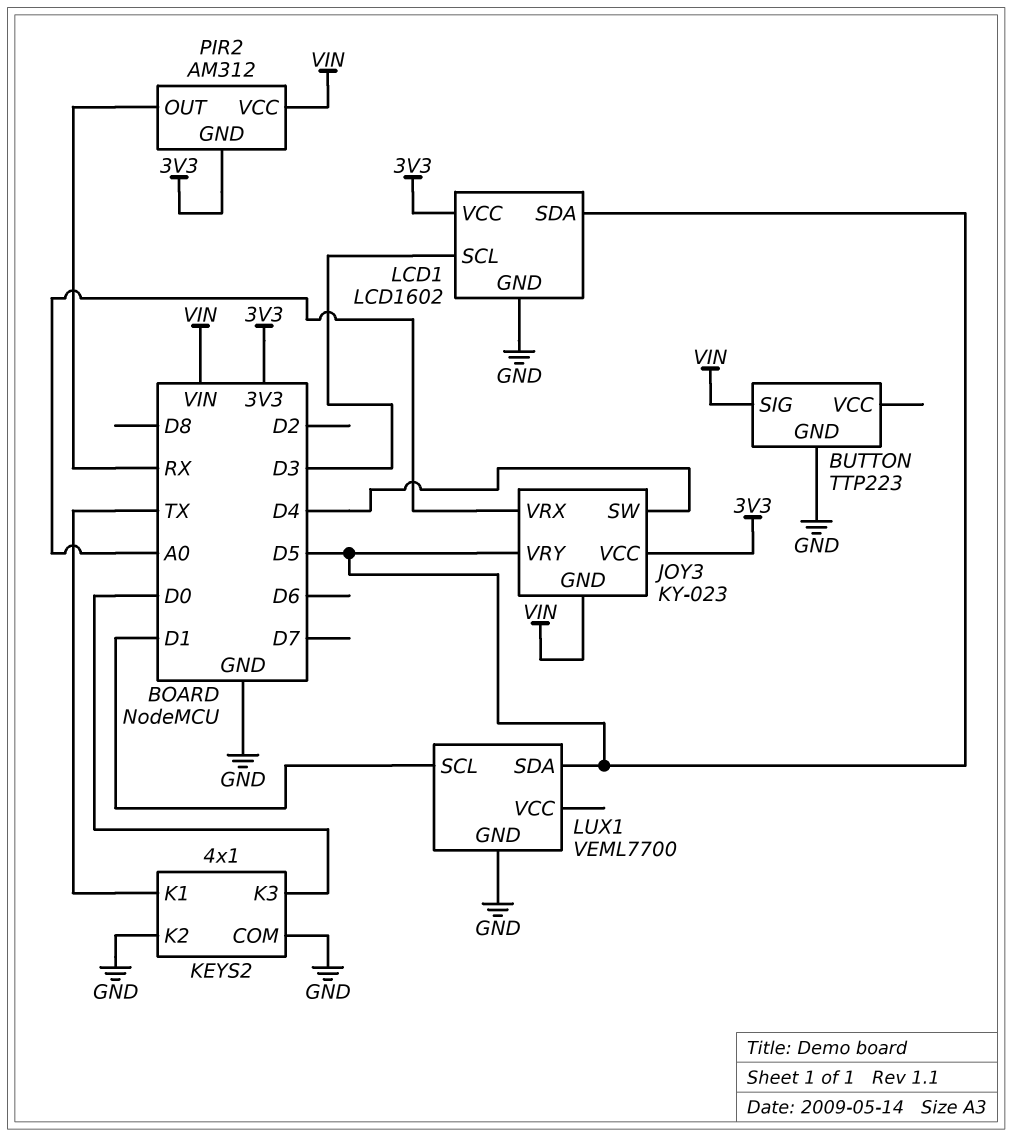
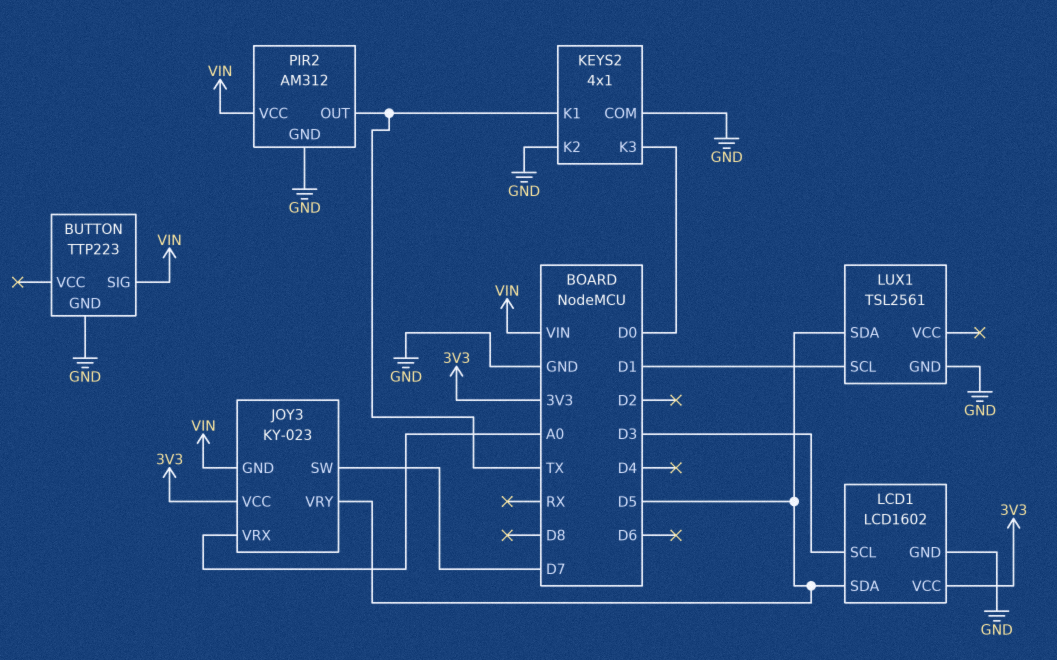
JOY3 pin SW: D4 -> D7
LUX1: VEML7700 -> TSL2561
PIR2 pin GND: 3V3 -> GND
PIR2 pin OUT: RX -> TX

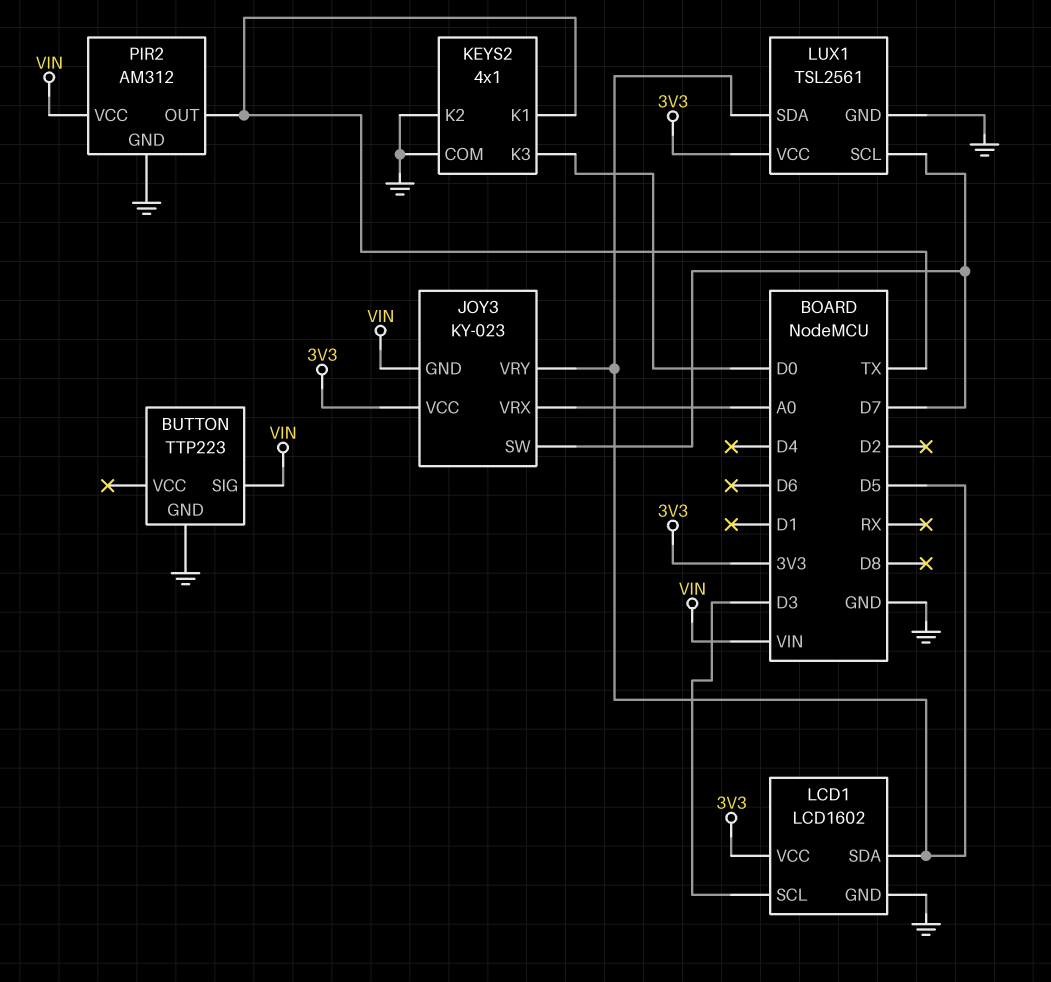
LUX1 pin SCL: D1 -> D7
LUX1 pin VCC: none -> 3V3

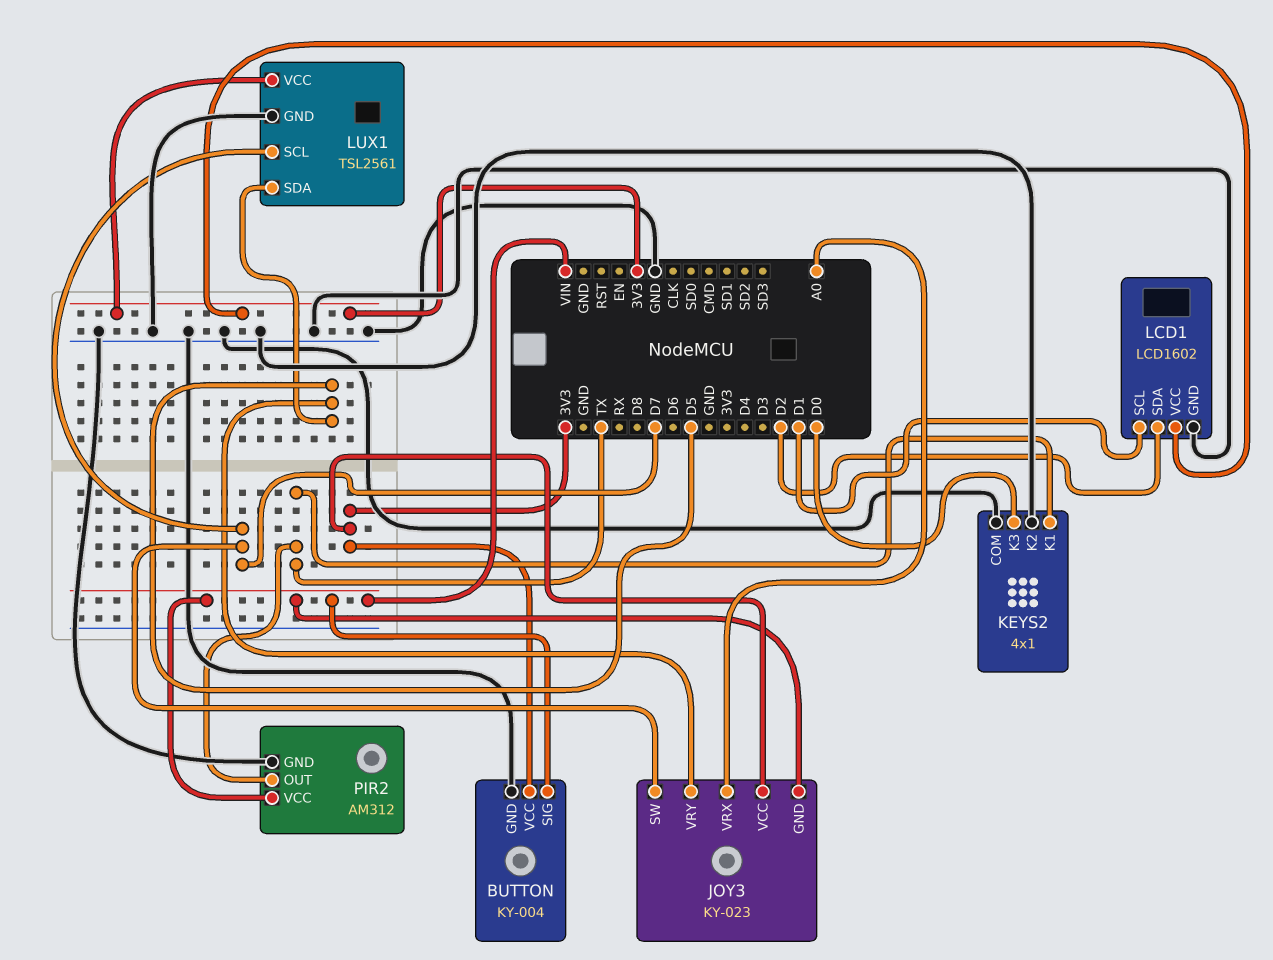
BUTTON: TTP223 -> KY-004
BUTTON pin VCC: none -> 3V3
LCD1 pin SCL: D3 -> D1
LCD1 pin SDA: D5 -> D2

